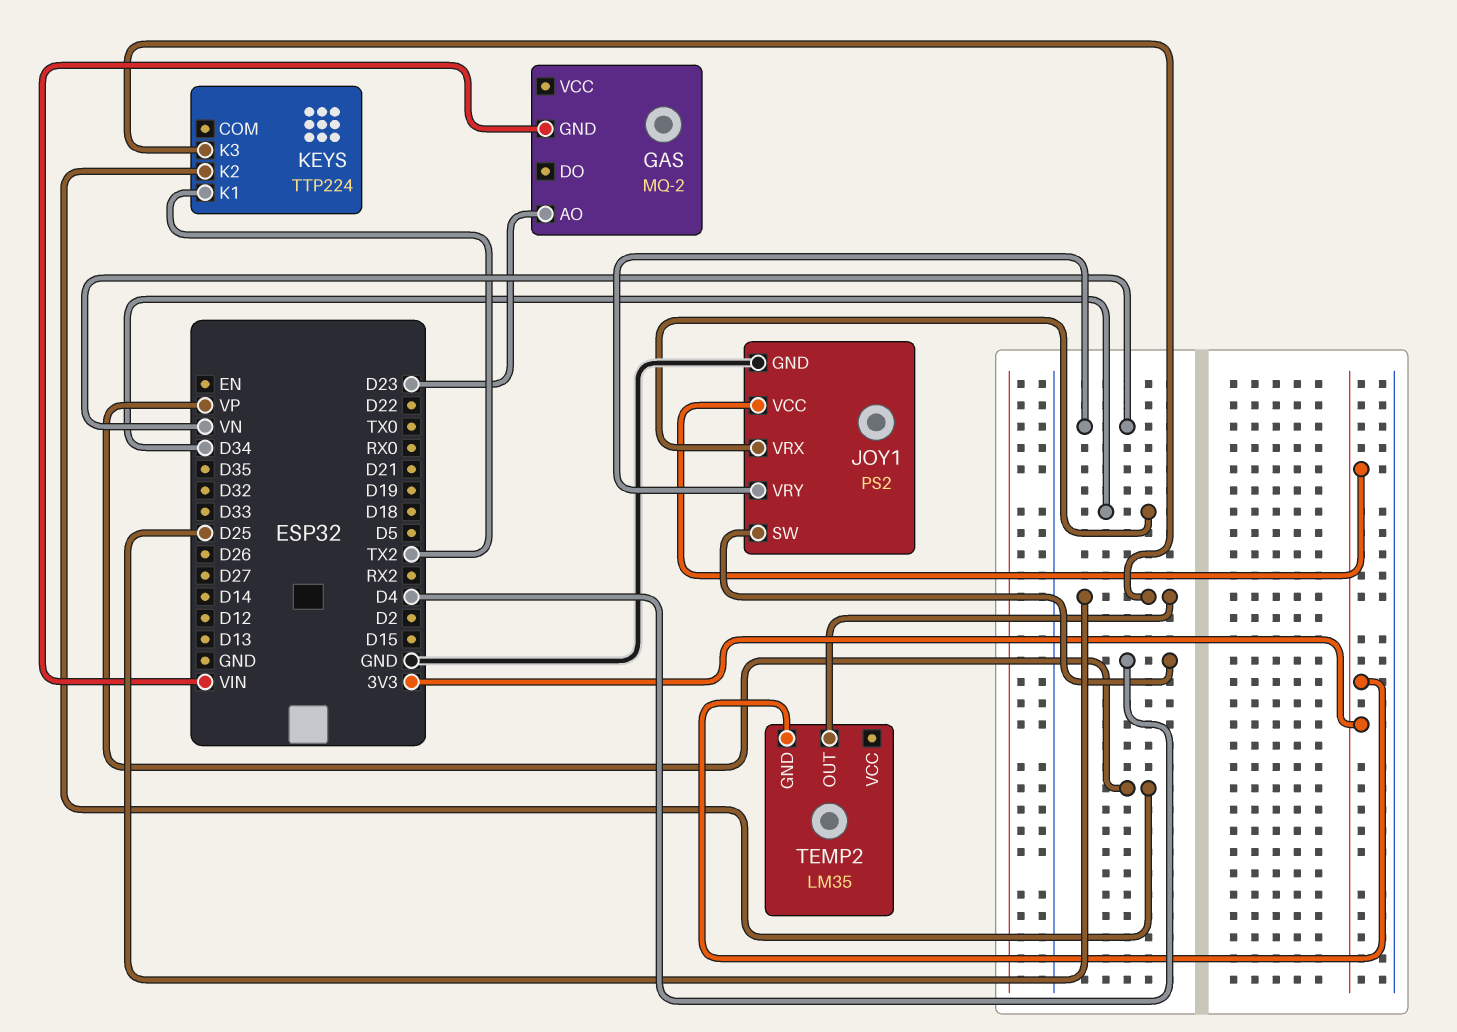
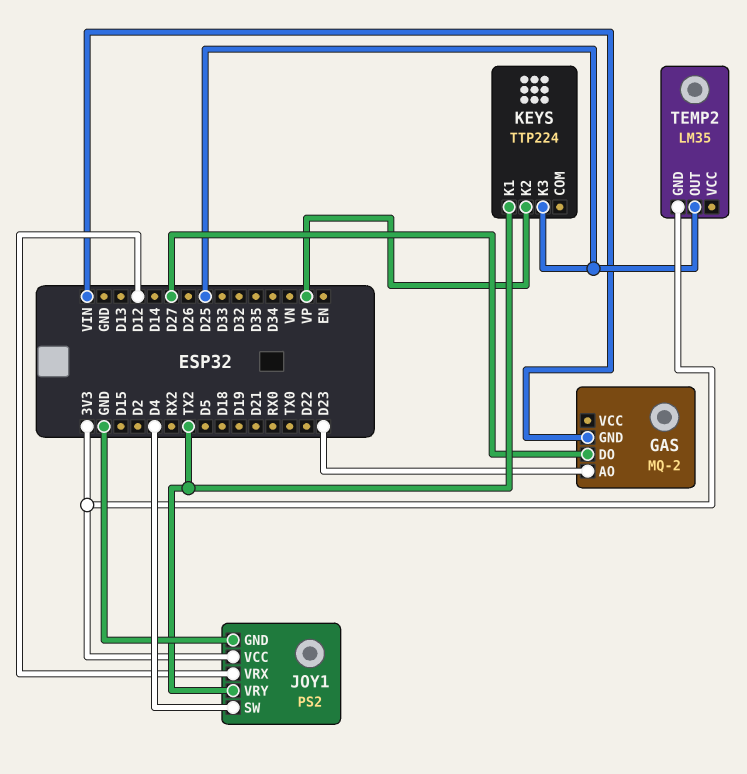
GAS pin DO: none -> D27
JOY1 pin VRX: D34 -> D12
JOY1 pin VRY: VN -> TX2

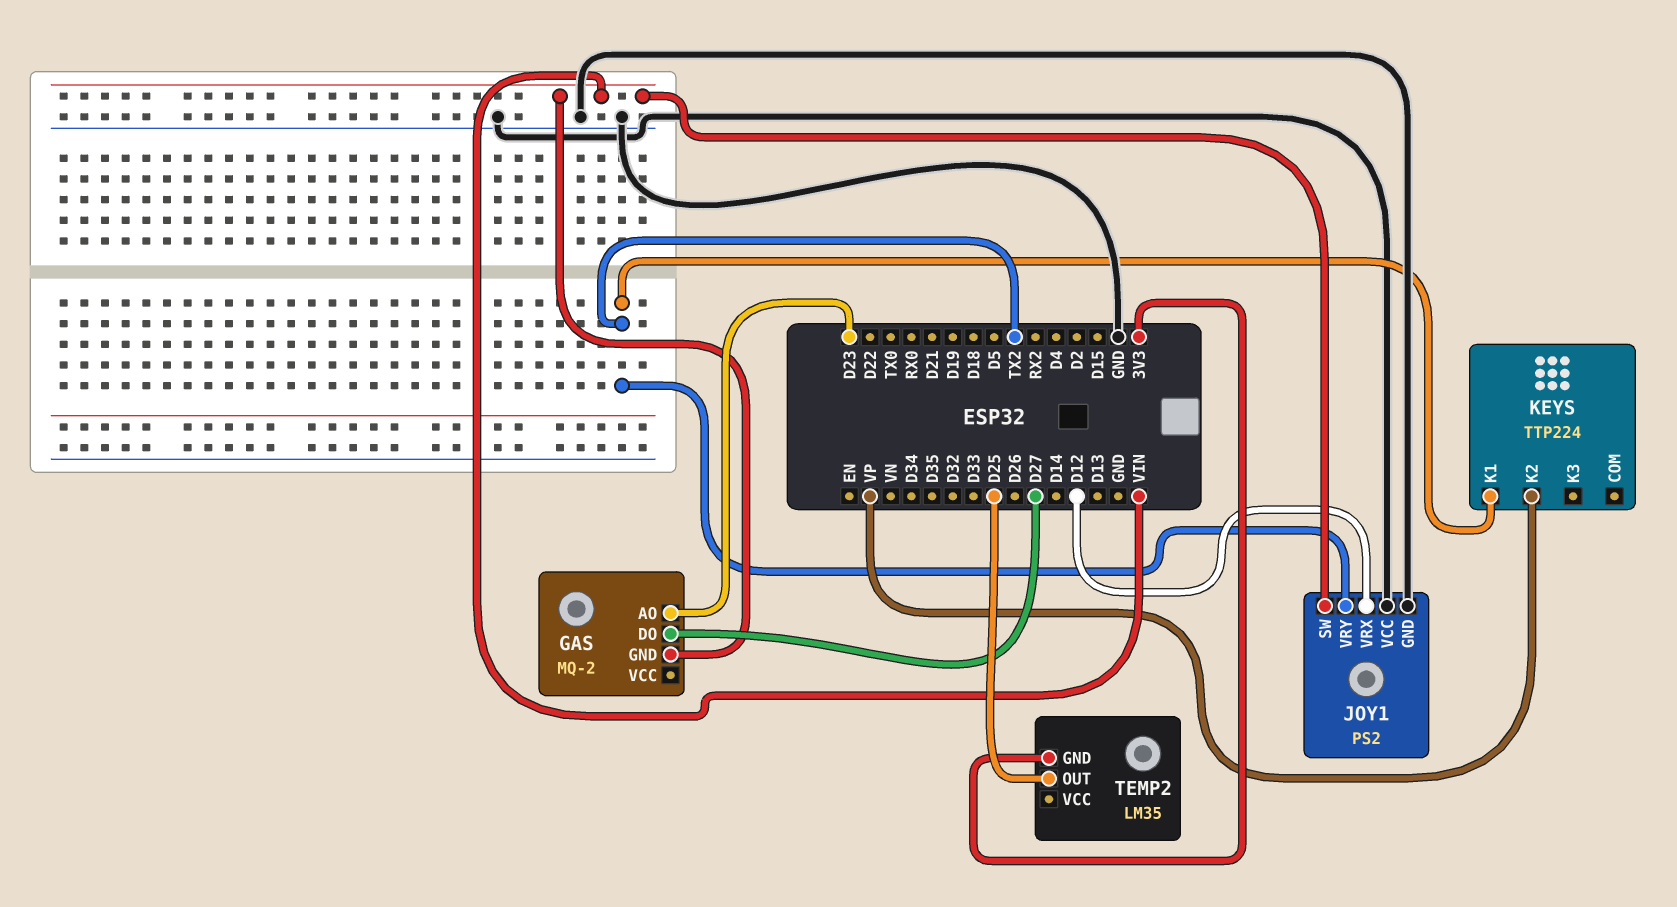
JOY1 pin SW: D4 -> VIN
JOY1 pin VCC: 3V3 -> GND
KEYS pin K3: D25 -> none

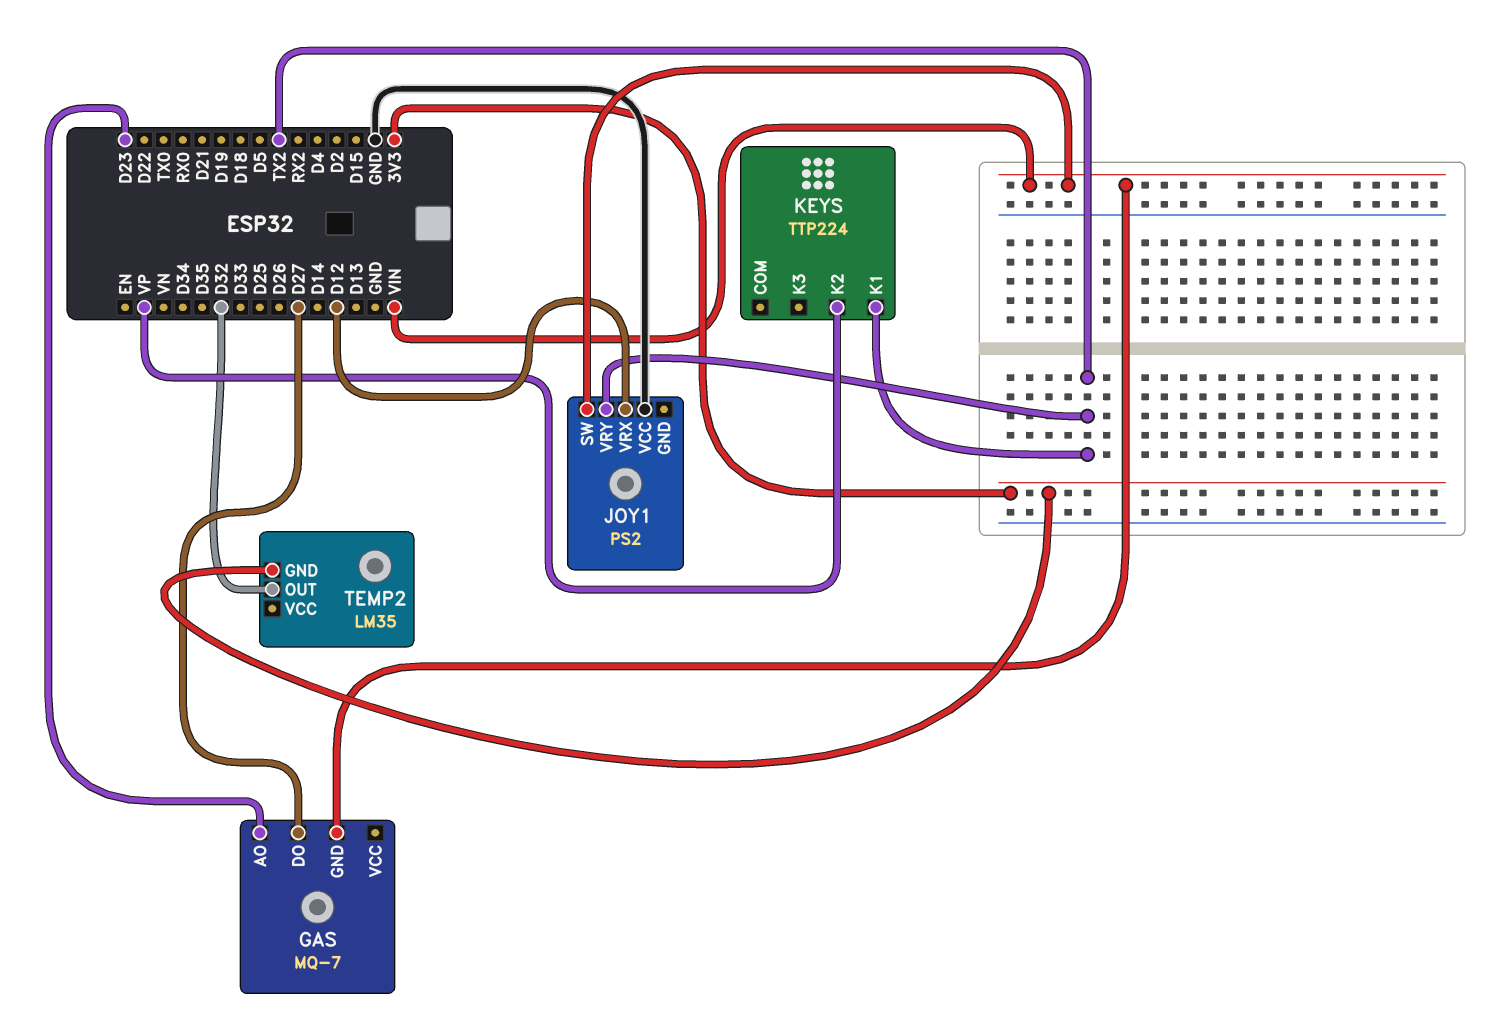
GAS: MQ-2 -> MQ-7
JOY1 pin GND: GND -> none
TEMP2 pin OUT: D25 -> D32

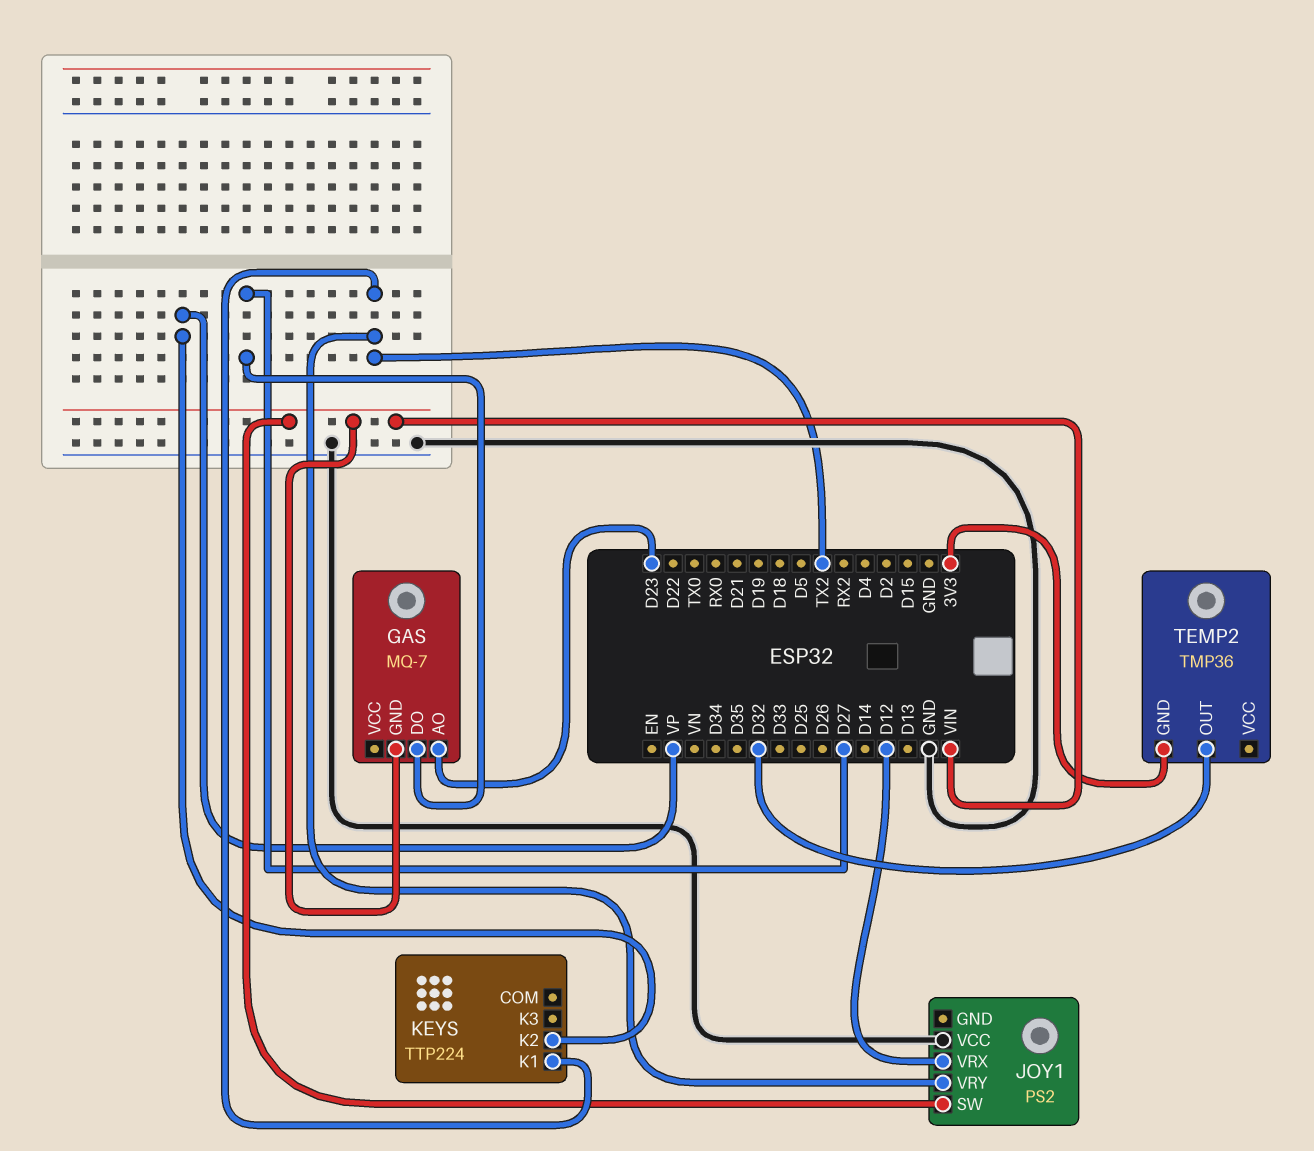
TEMP2: LM35 -> TMP36

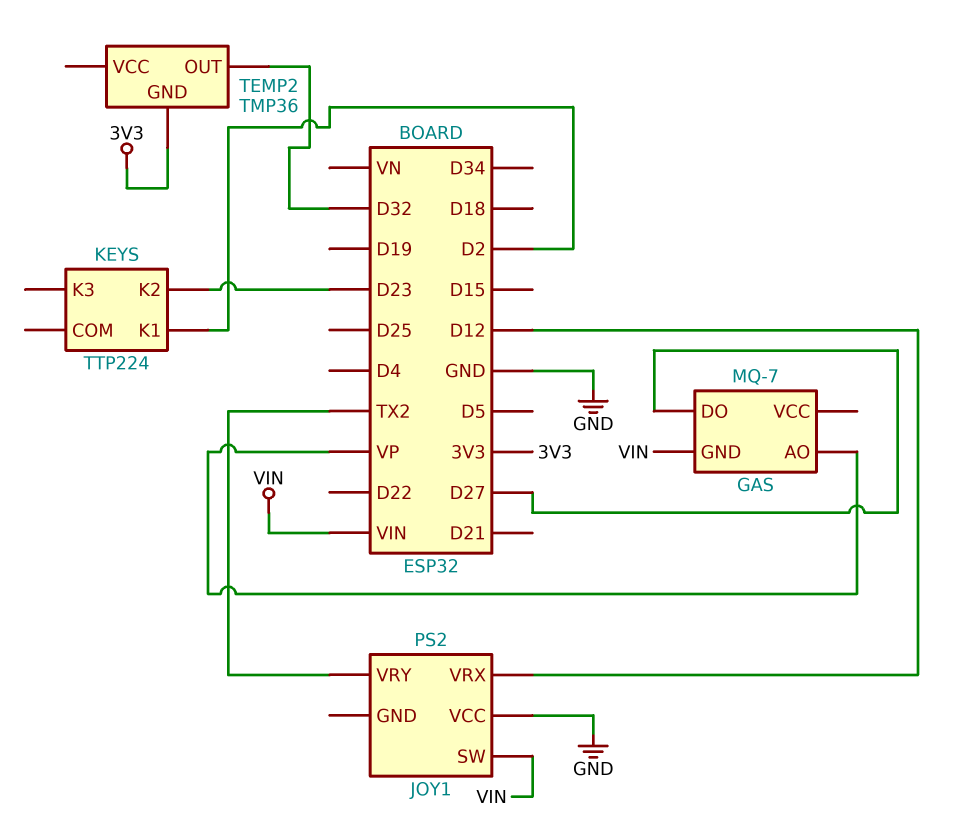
GAS pin AO: D23 -> VP
KEYS pin K1: TX2 -> D2
KEYS pin K2: VP -> D23

